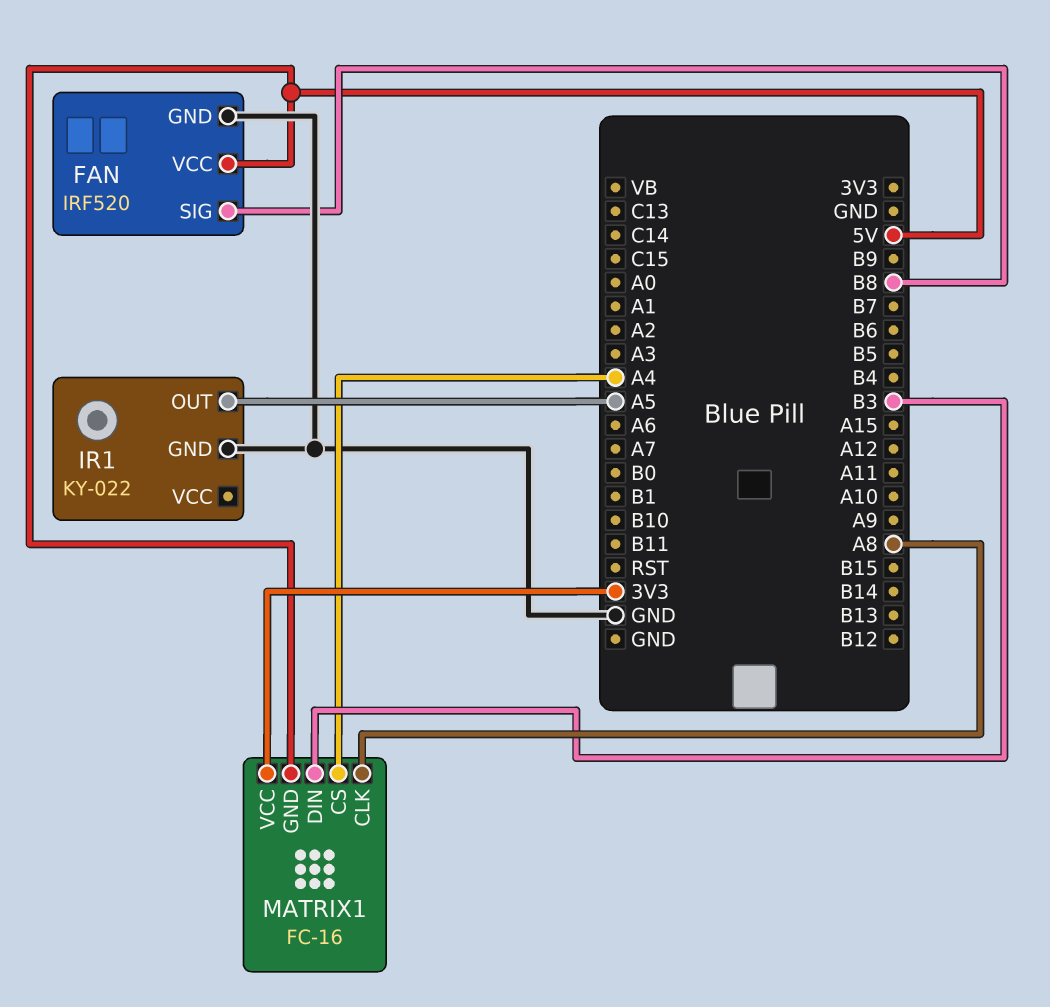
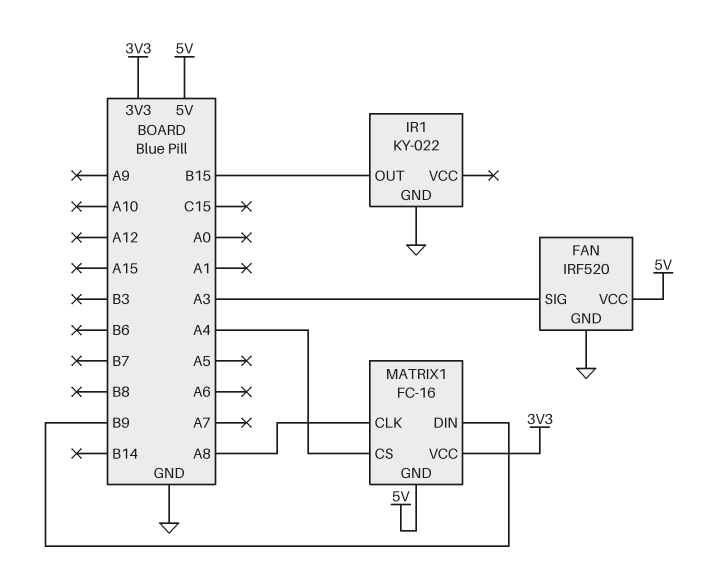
FAN pin SIG: B8 -> A3
IR1 pin OUT: A5 -> B15
MATRIX1 pin DIN: B3 -> B9

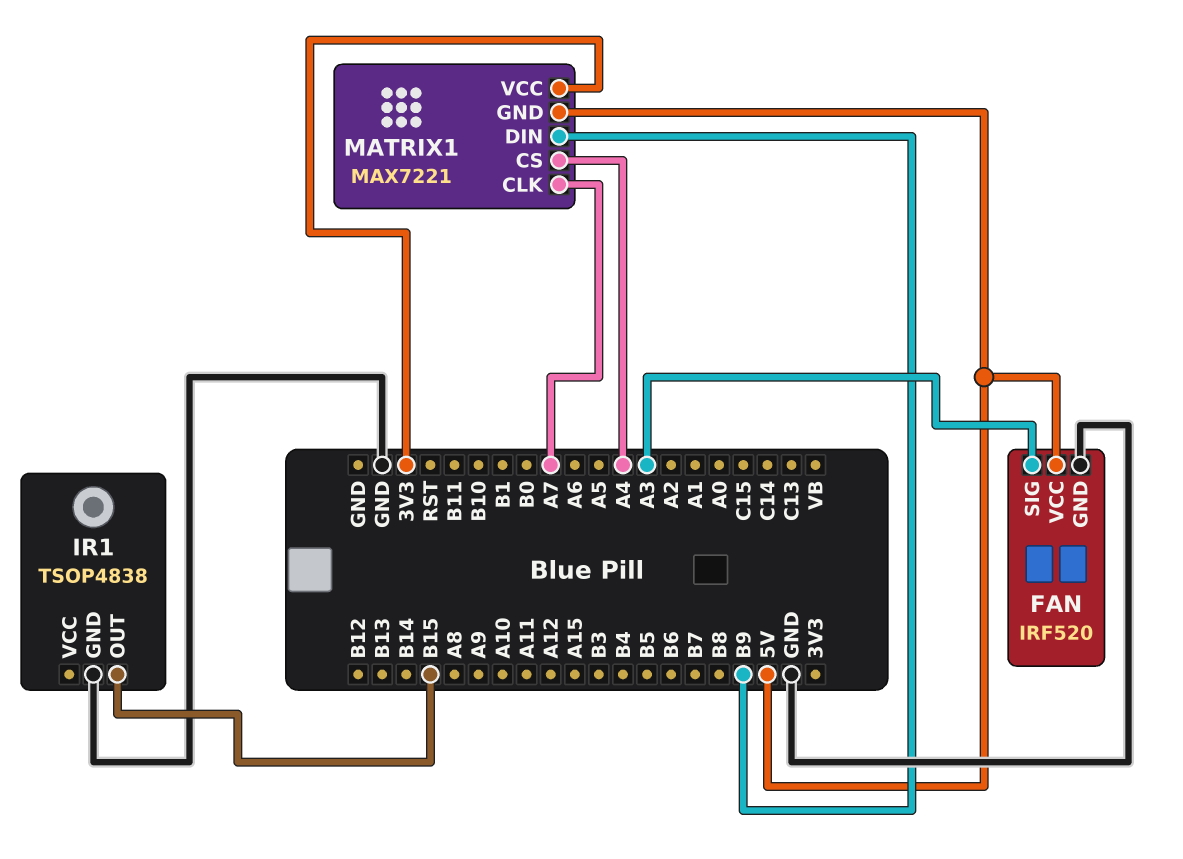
IR1: KY-022 -> TSOP4838
MATRIX1: FC-16 -> MAX7221
MATRIX1 pin CLK: A8 -> A7

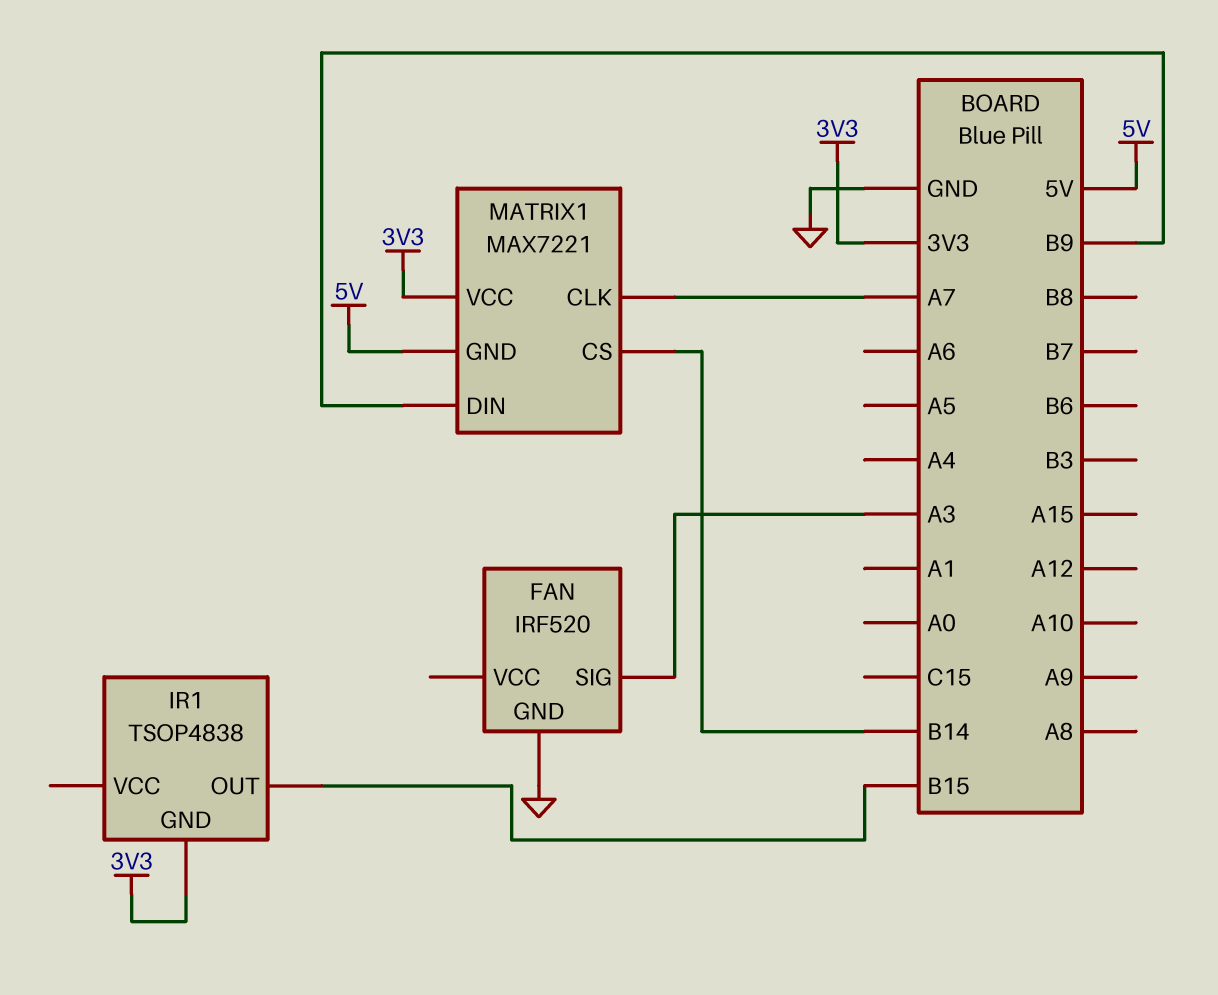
FAN pin VCC: 5V -> none
IR1 pin GND: GND -> 3V3
MATRIX1 pin CS: A4 -> B14

